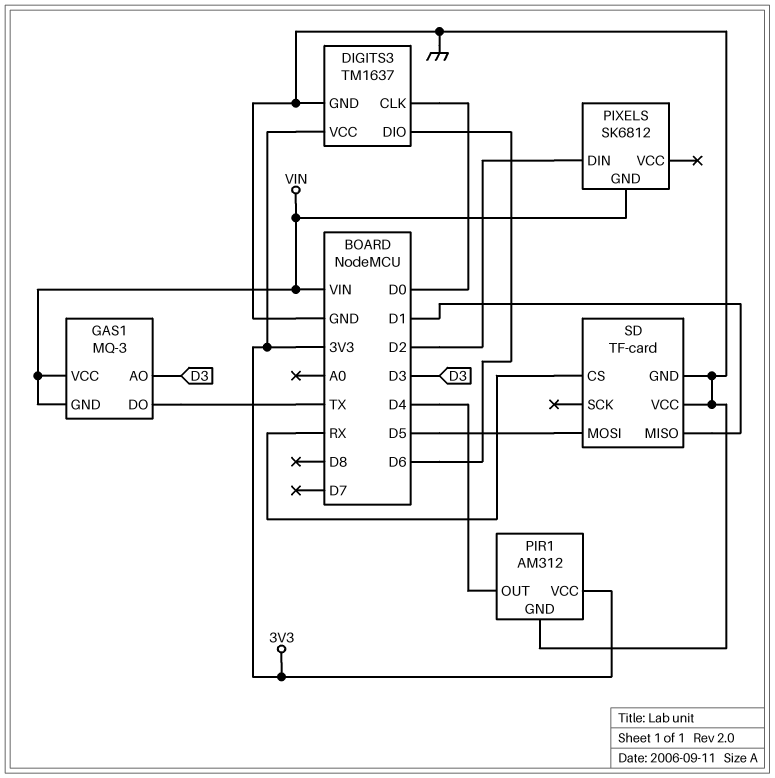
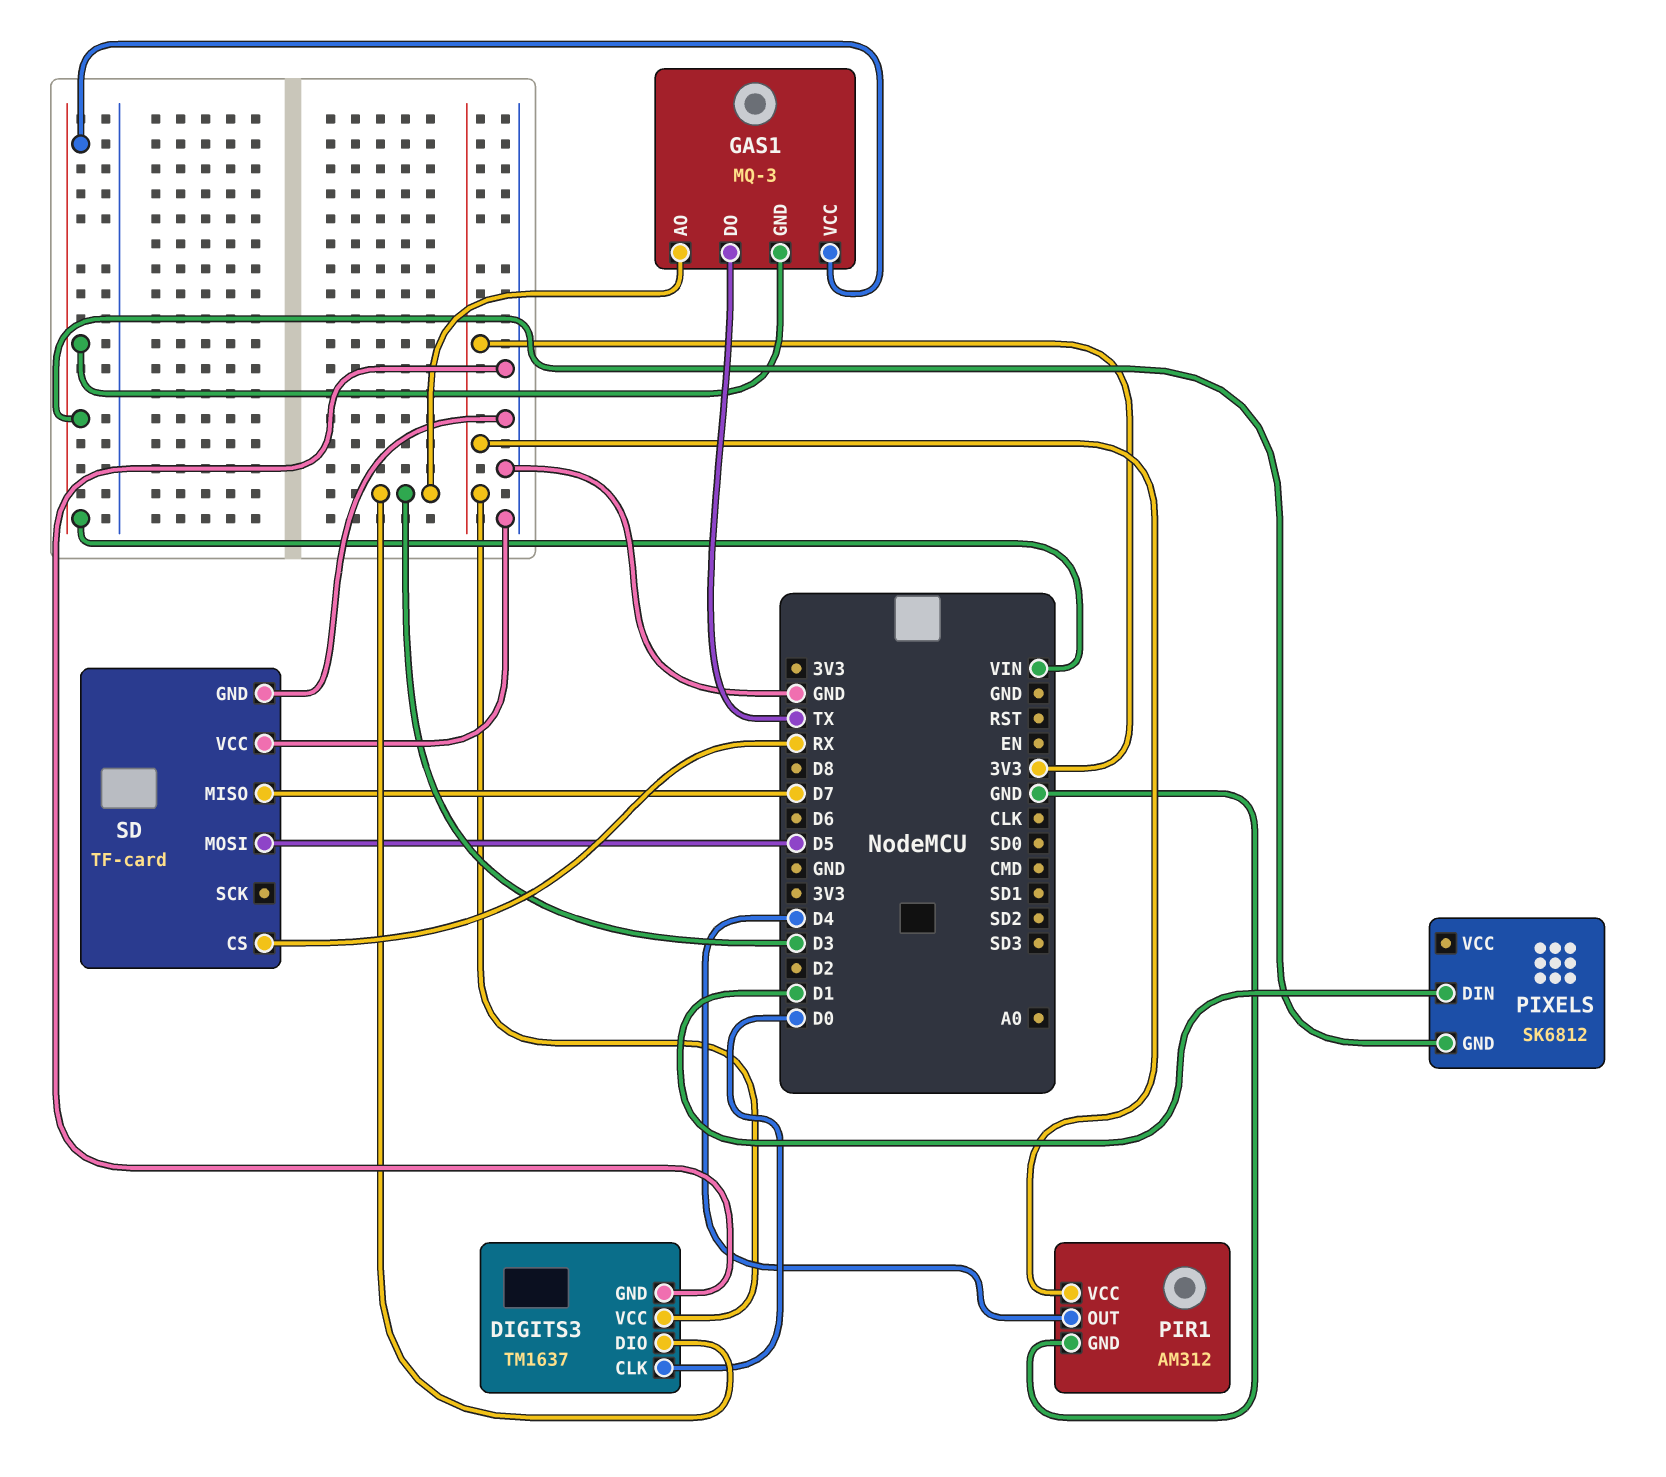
DIGITS3 pin DIO: D6 -> D3
PIXELS pin DIN: D2 -> D1
SD pin MISO: D1 -> D7

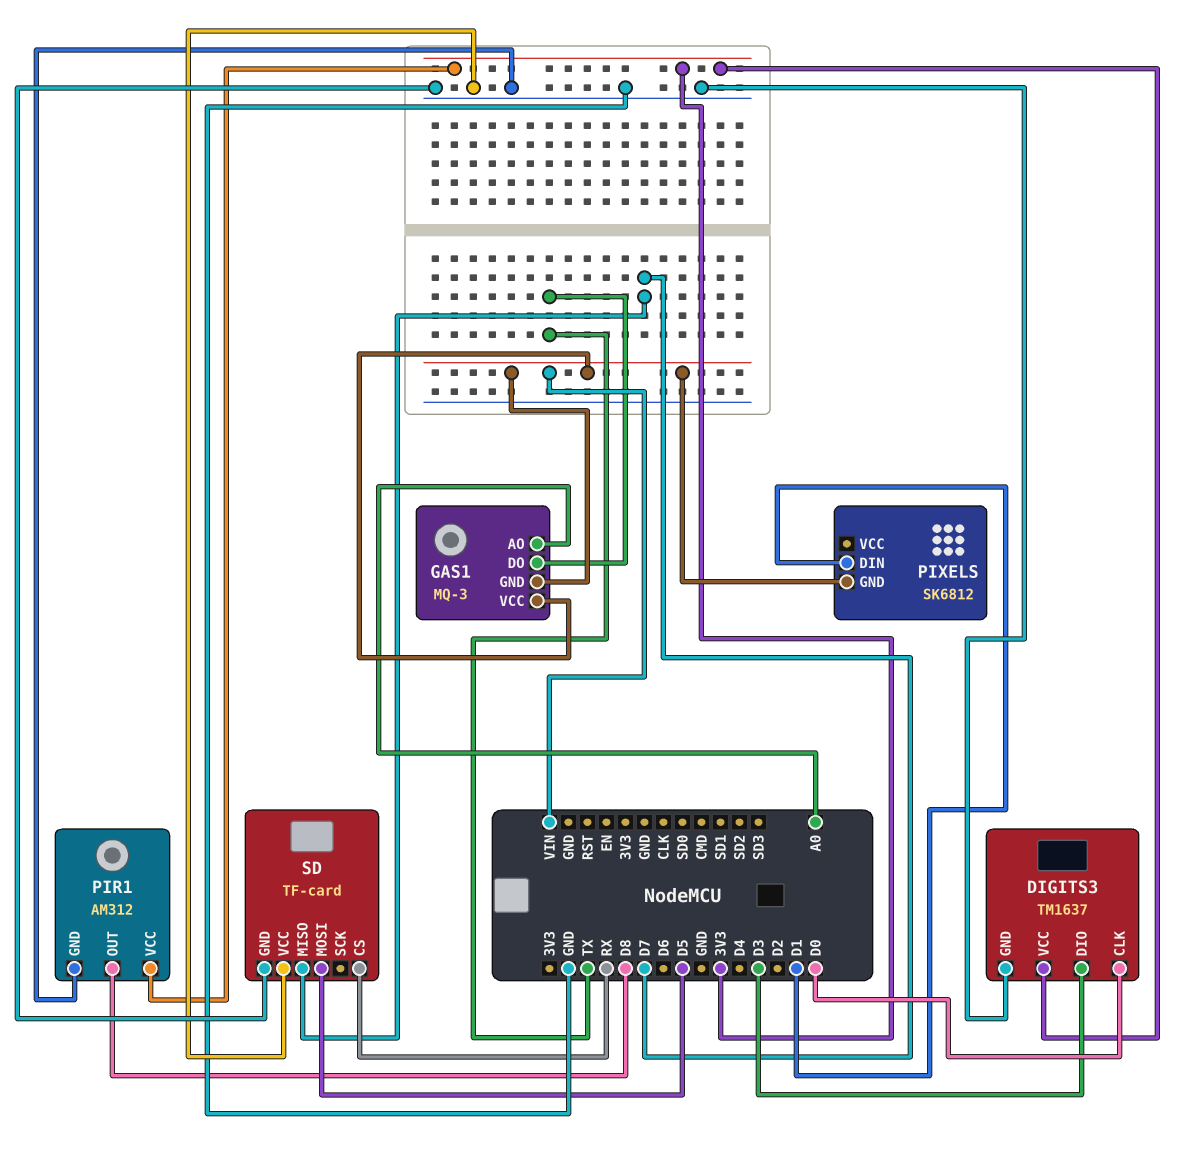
GAS1 pin AO: D3 -> A0
PIR1 pin OUT: D4 -> D8

